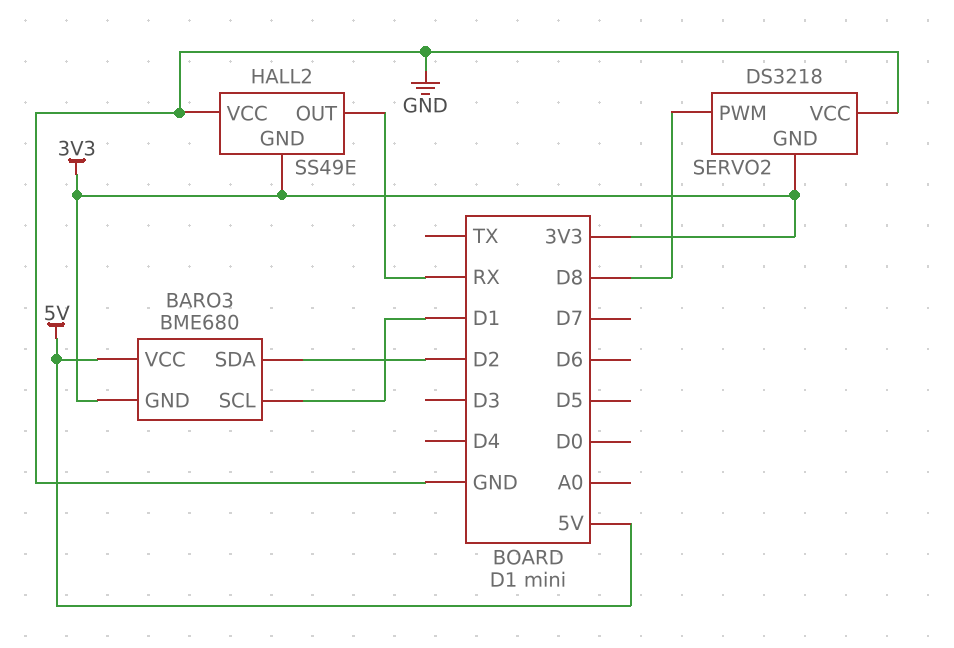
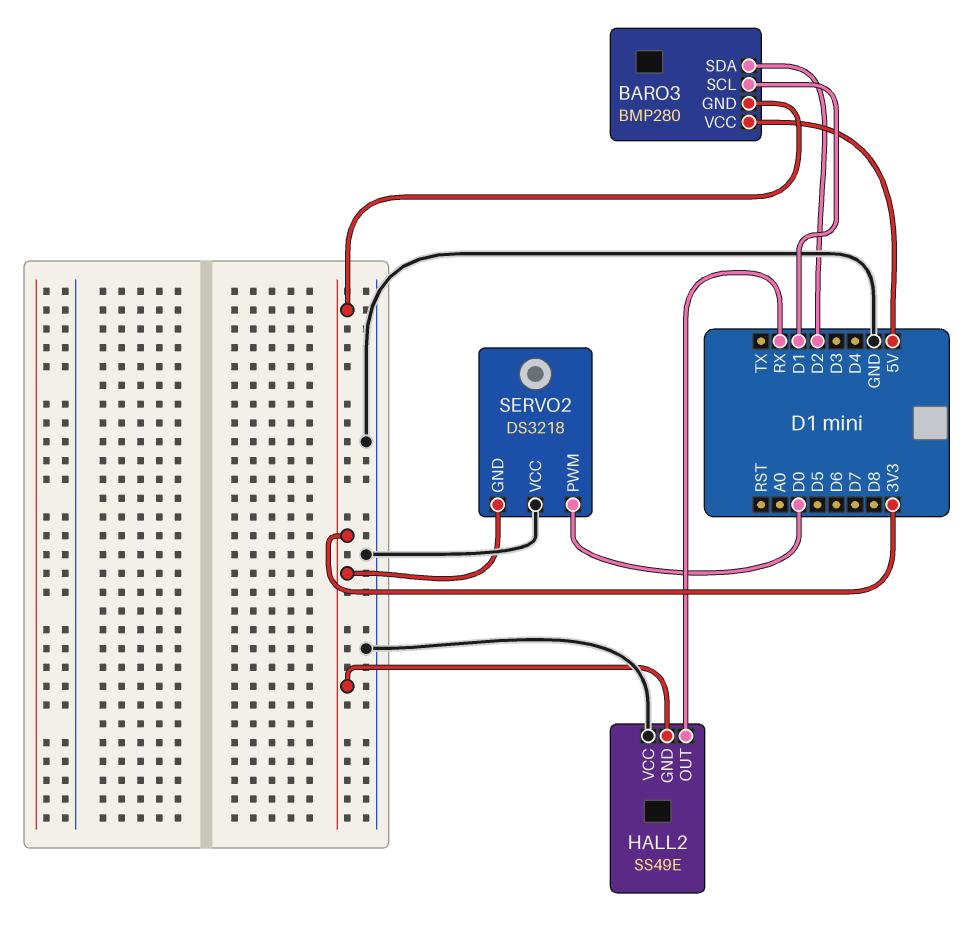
BARO3: BME680 -> BMP280
SERVO2 pin PWM: D8 -> D0

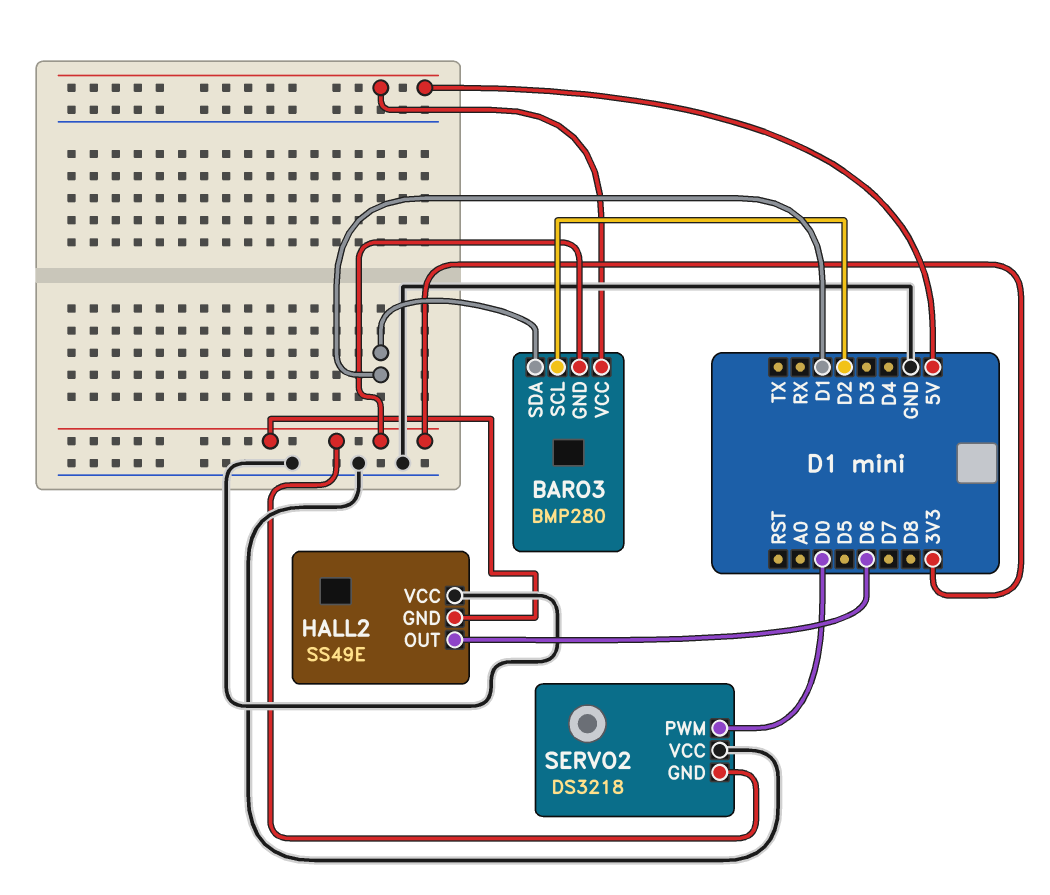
BARO3 pin SCL: D1 -> D2
BARO3 pin SDA: D2 -> D1
HALL2 pin OUT: RX -> D6

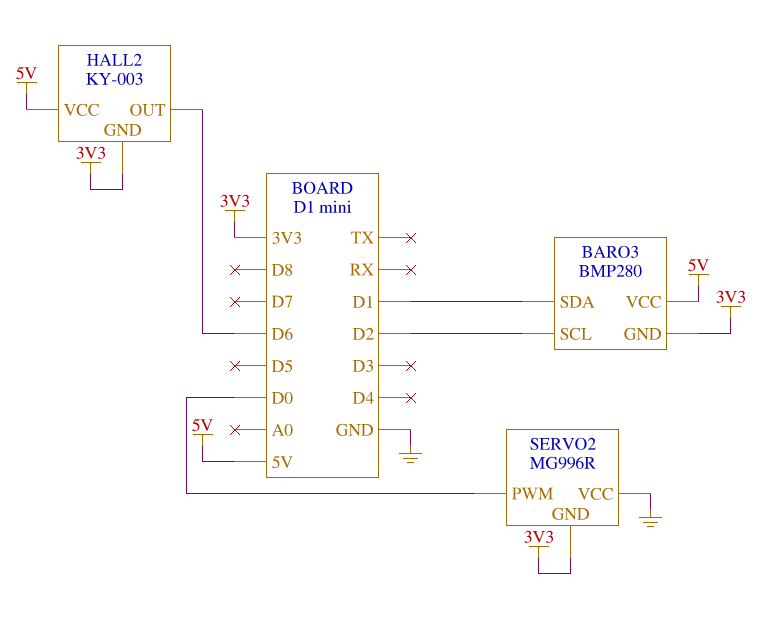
HALL2: SS49E -> KY-003
HALL2 pin VCC: GND -> 5V
SERVO2: DS3218 -> MG996R

